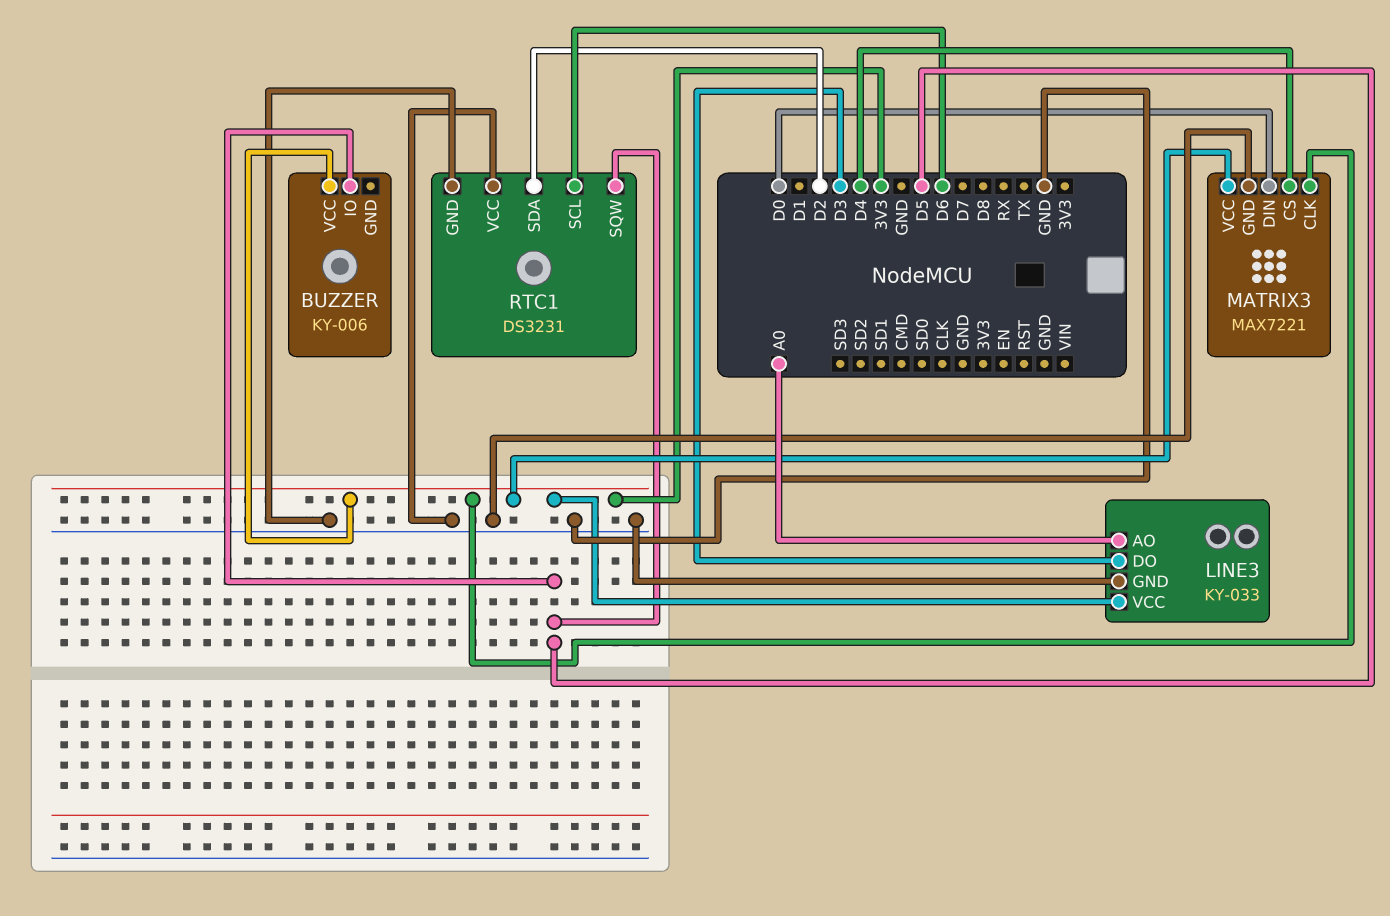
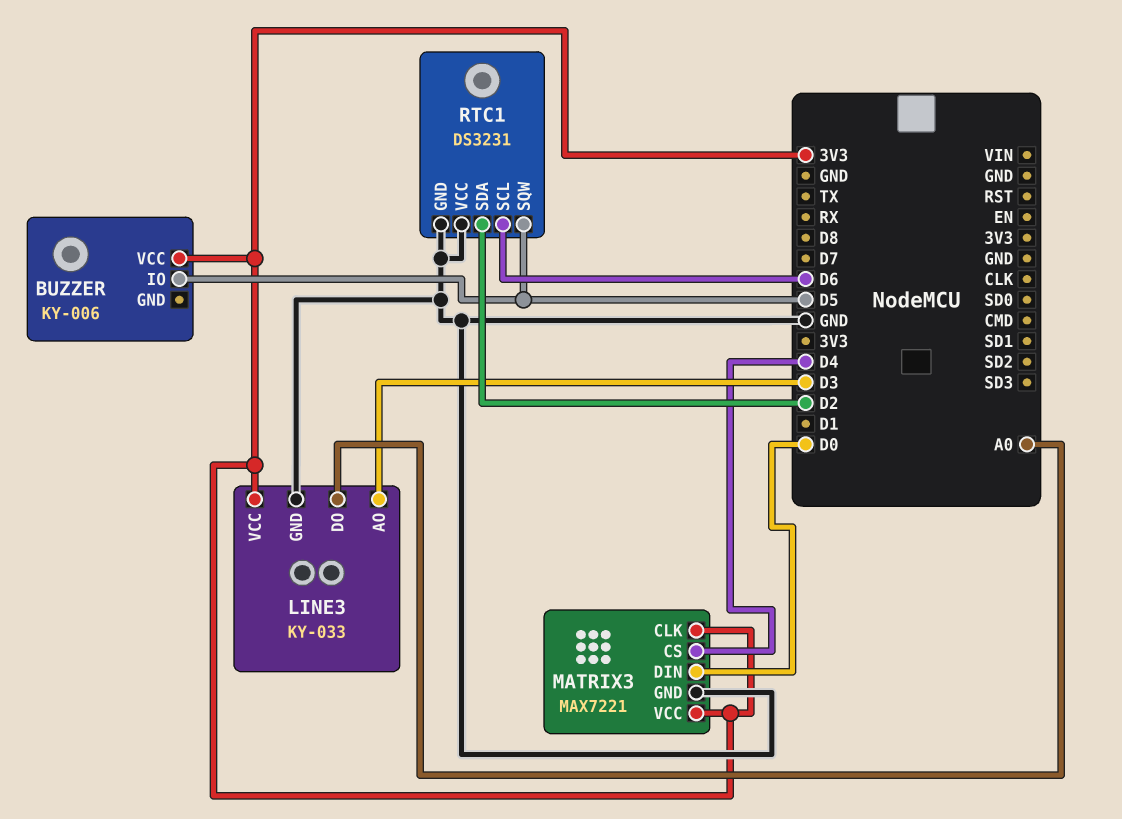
LINE3 pin AO: A0 -> D3
LINE3 pin DO: D3 -> A0

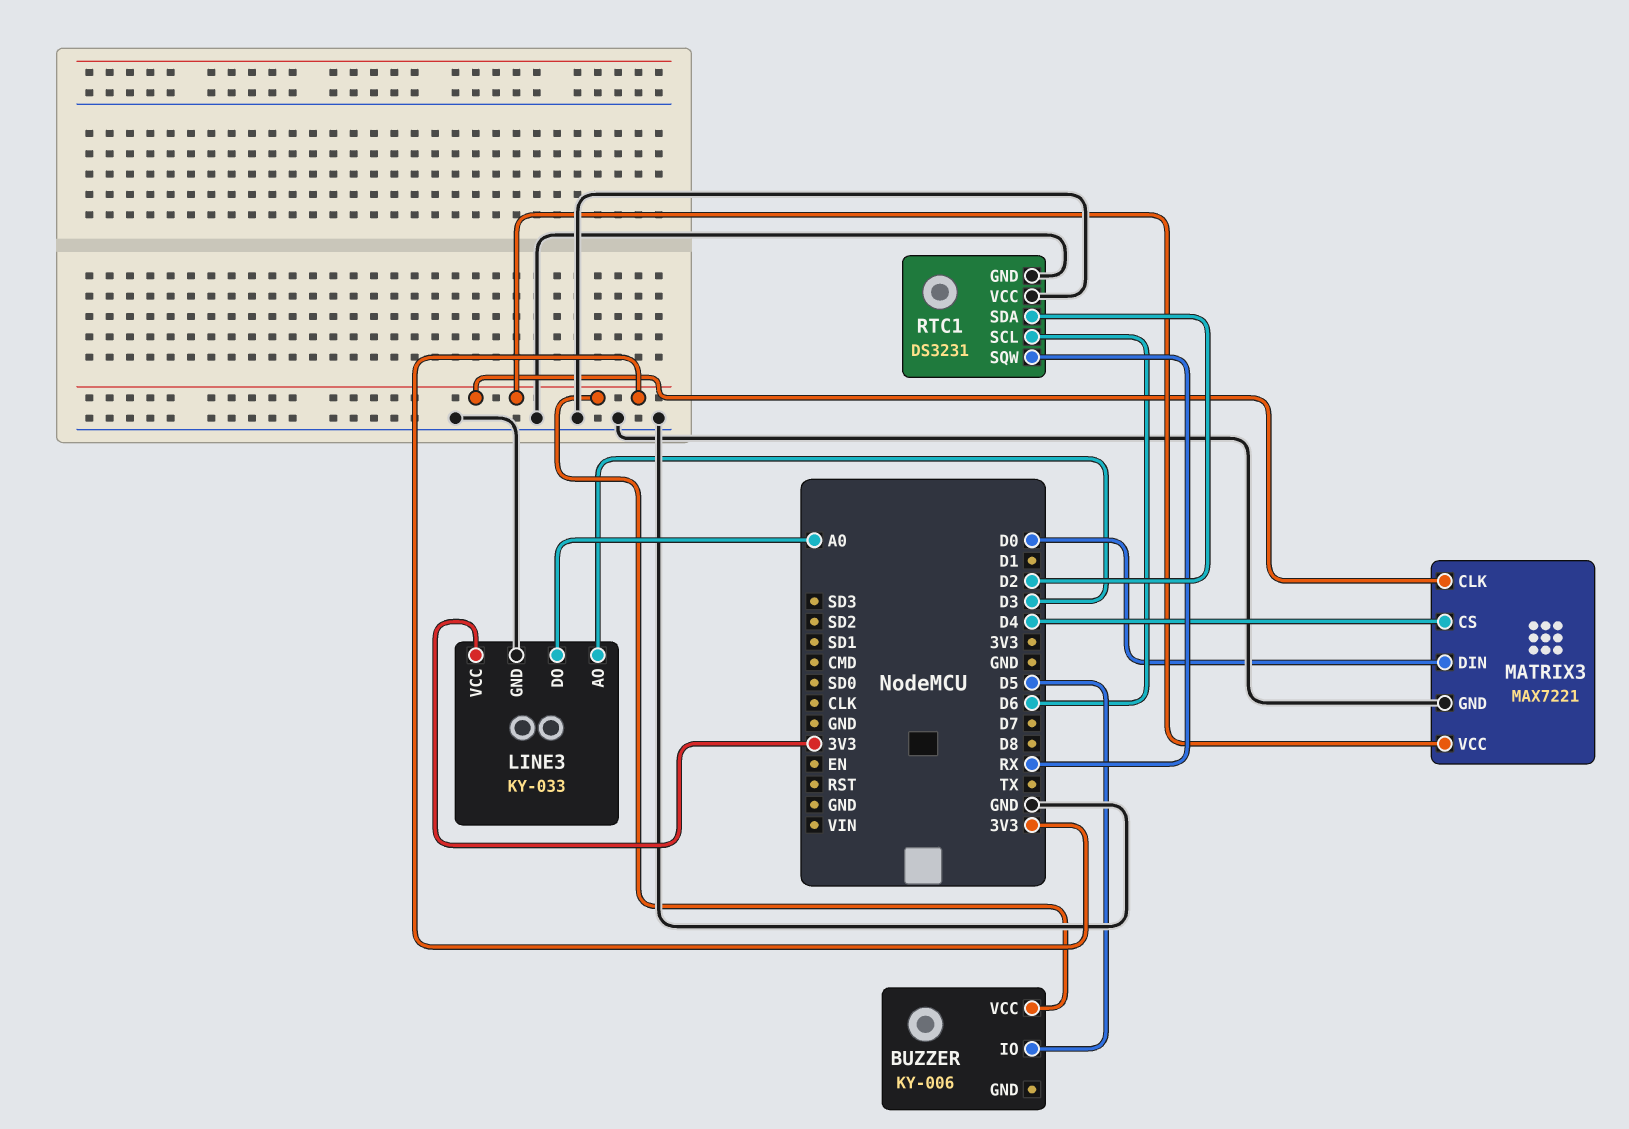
RTC1 pin SQW: D5 -> RX

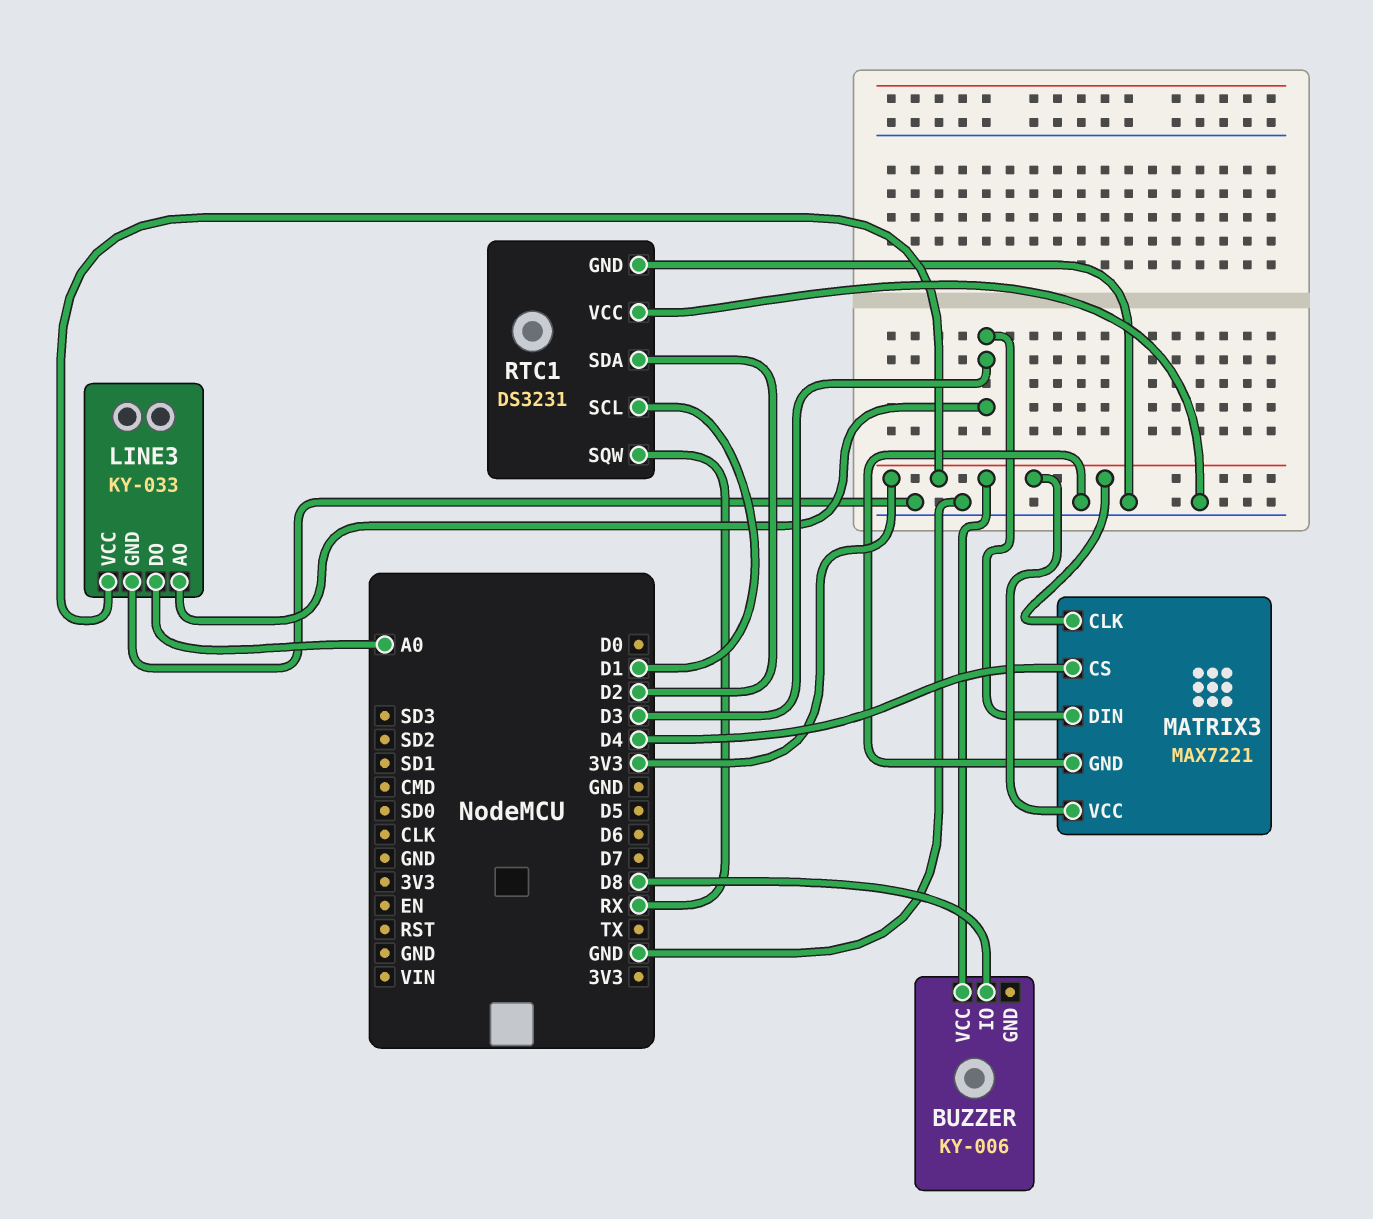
BUZZER pin IO: D5 -> D8
MATRIX3 pin DIN: D0 -> D3
RTC1 pin SCL: D6 -> D1

